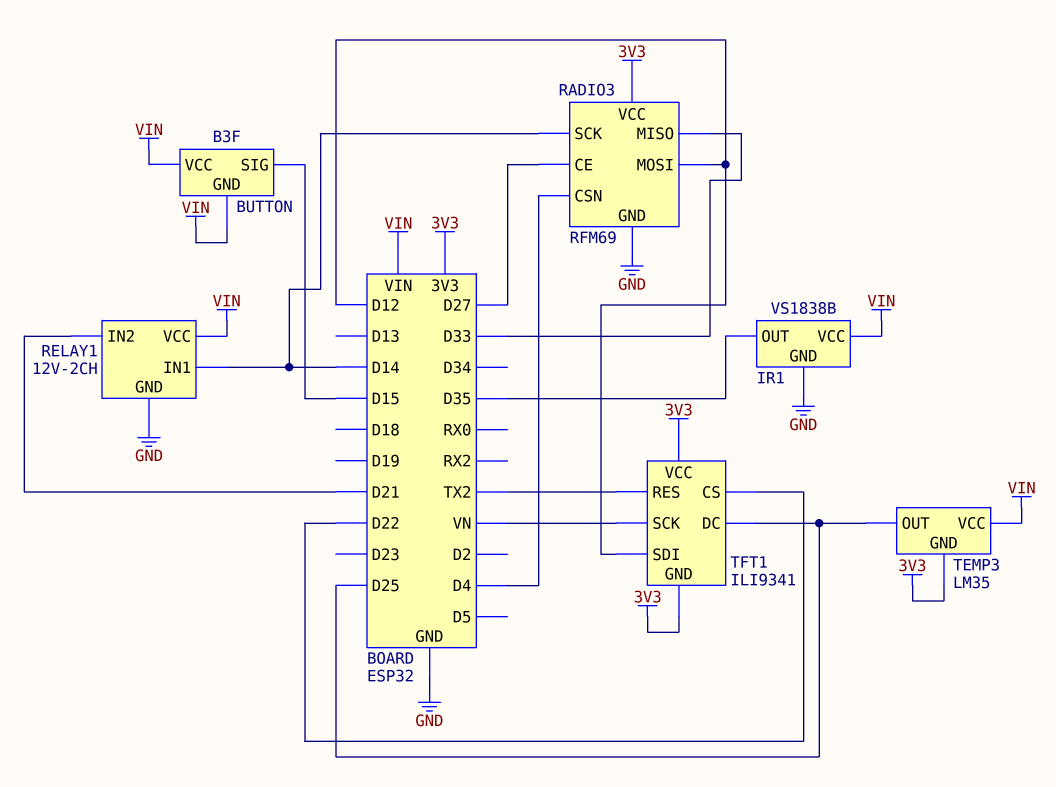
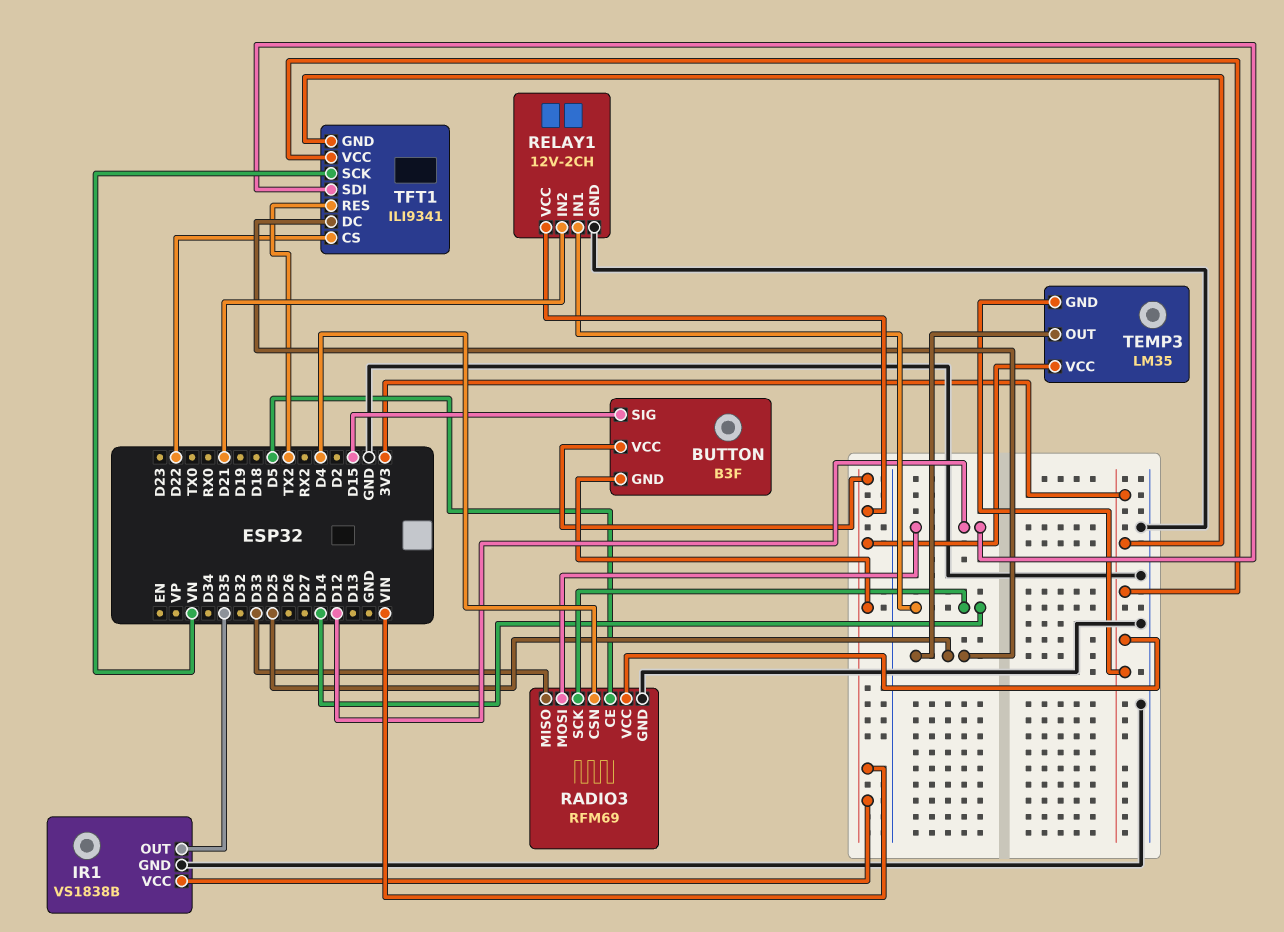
RADIO3 pin CE: D27 -> D5

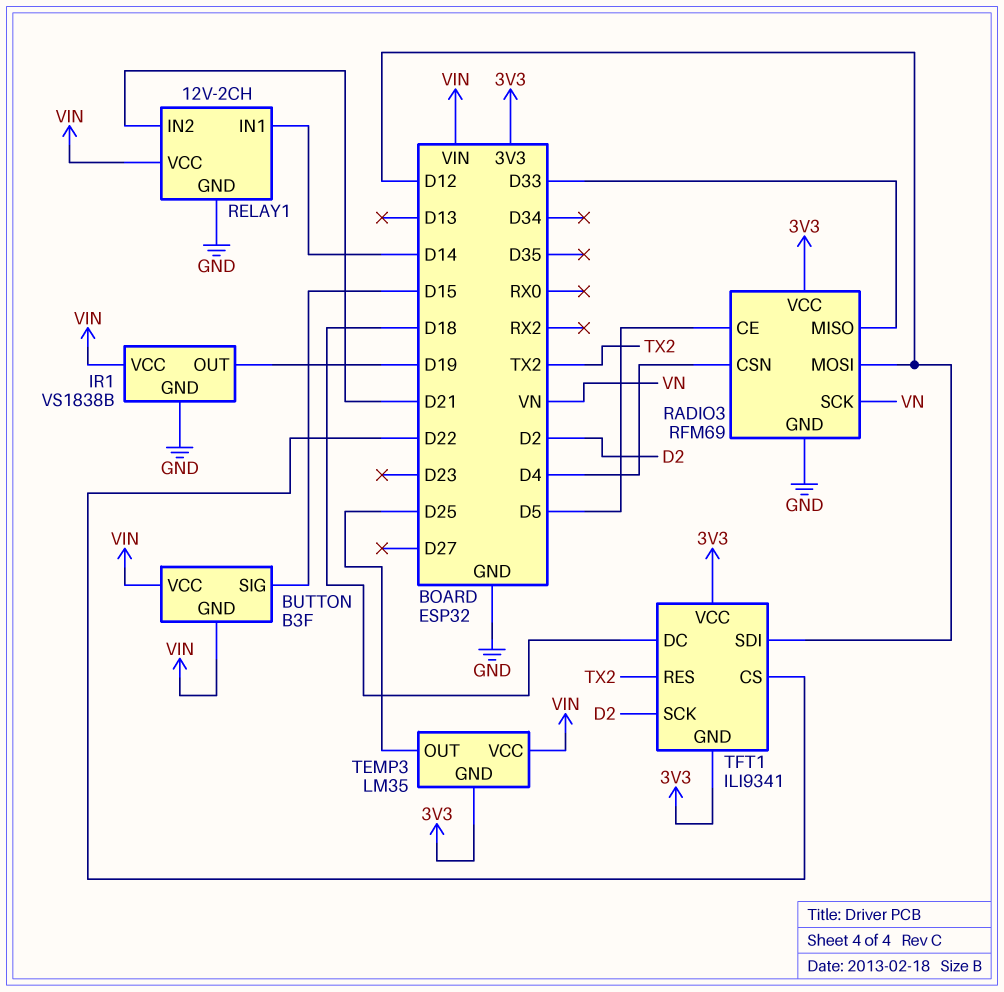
IR1 pin OUT: D35 -> D19
RADIO3 pin SCK: D14 -> VN
TFT1 pin DC: D25 -> D18
TFT1 pin SCK: VN -> D2

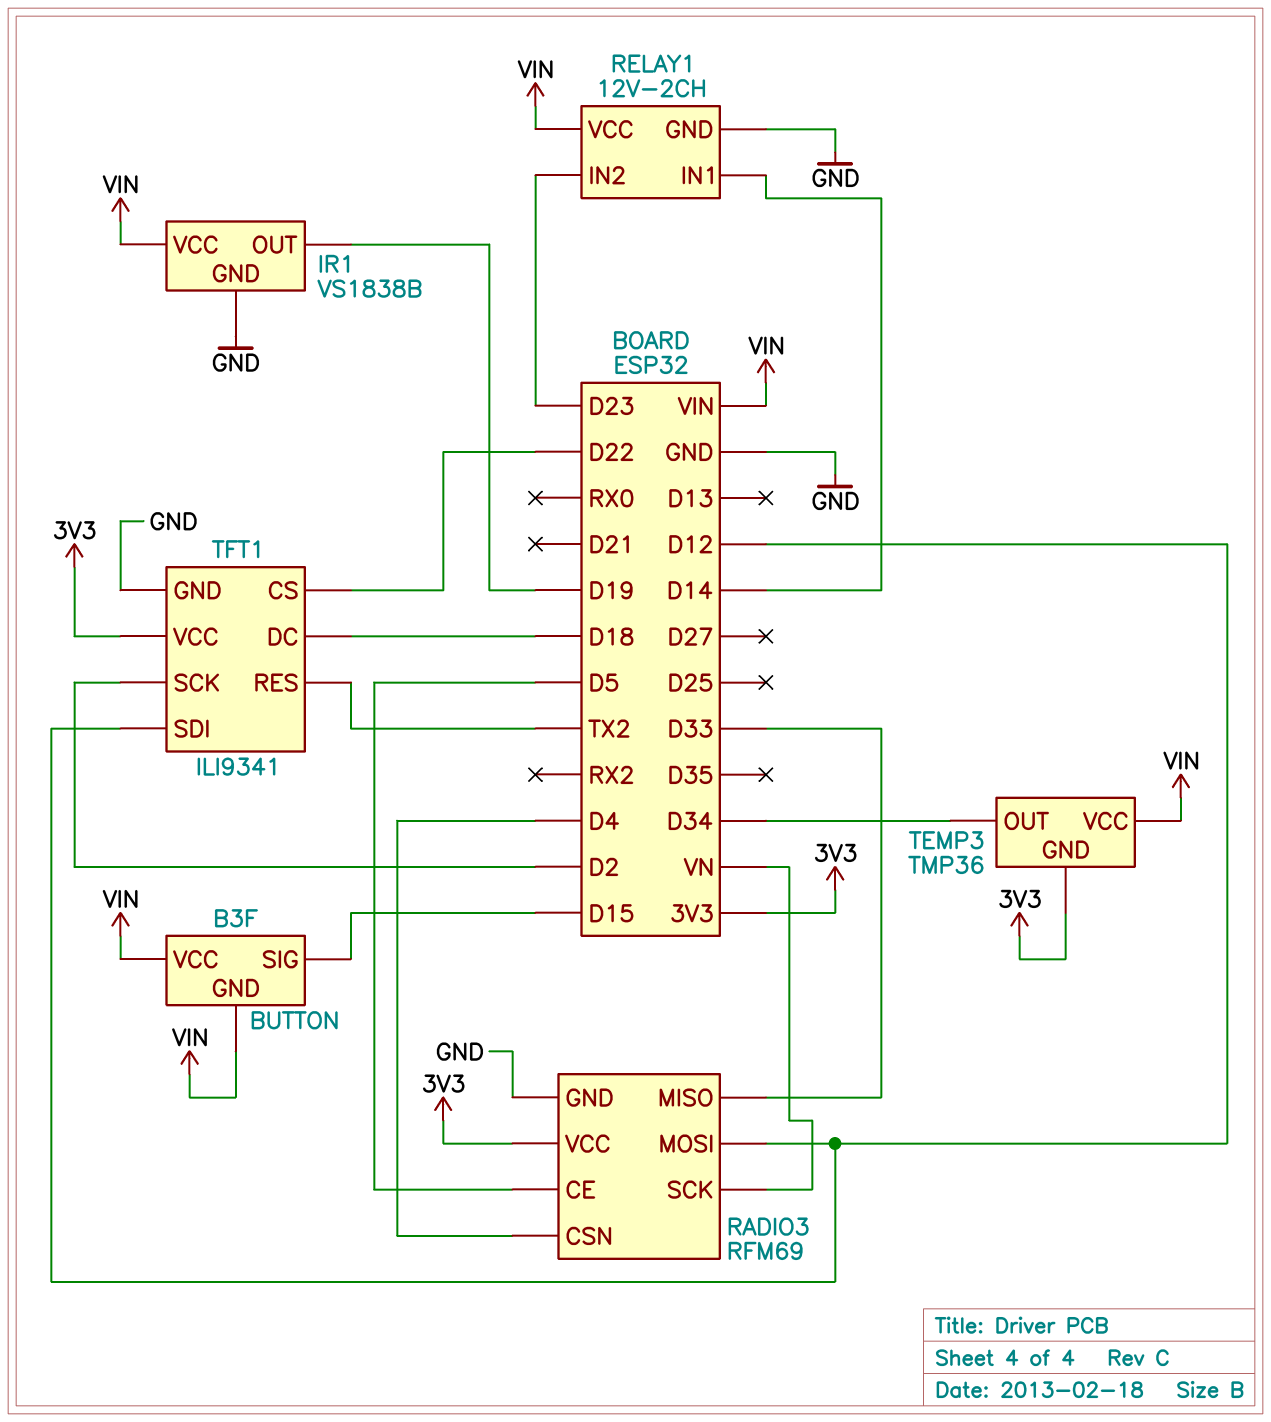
RELAY1 pin IN2: D21 -> D23
TEMP3: LM35 -> TMP36
TEMP3 pin OUT: D25 -> D34
TFT1 pin GND: 3V3 -> GND

